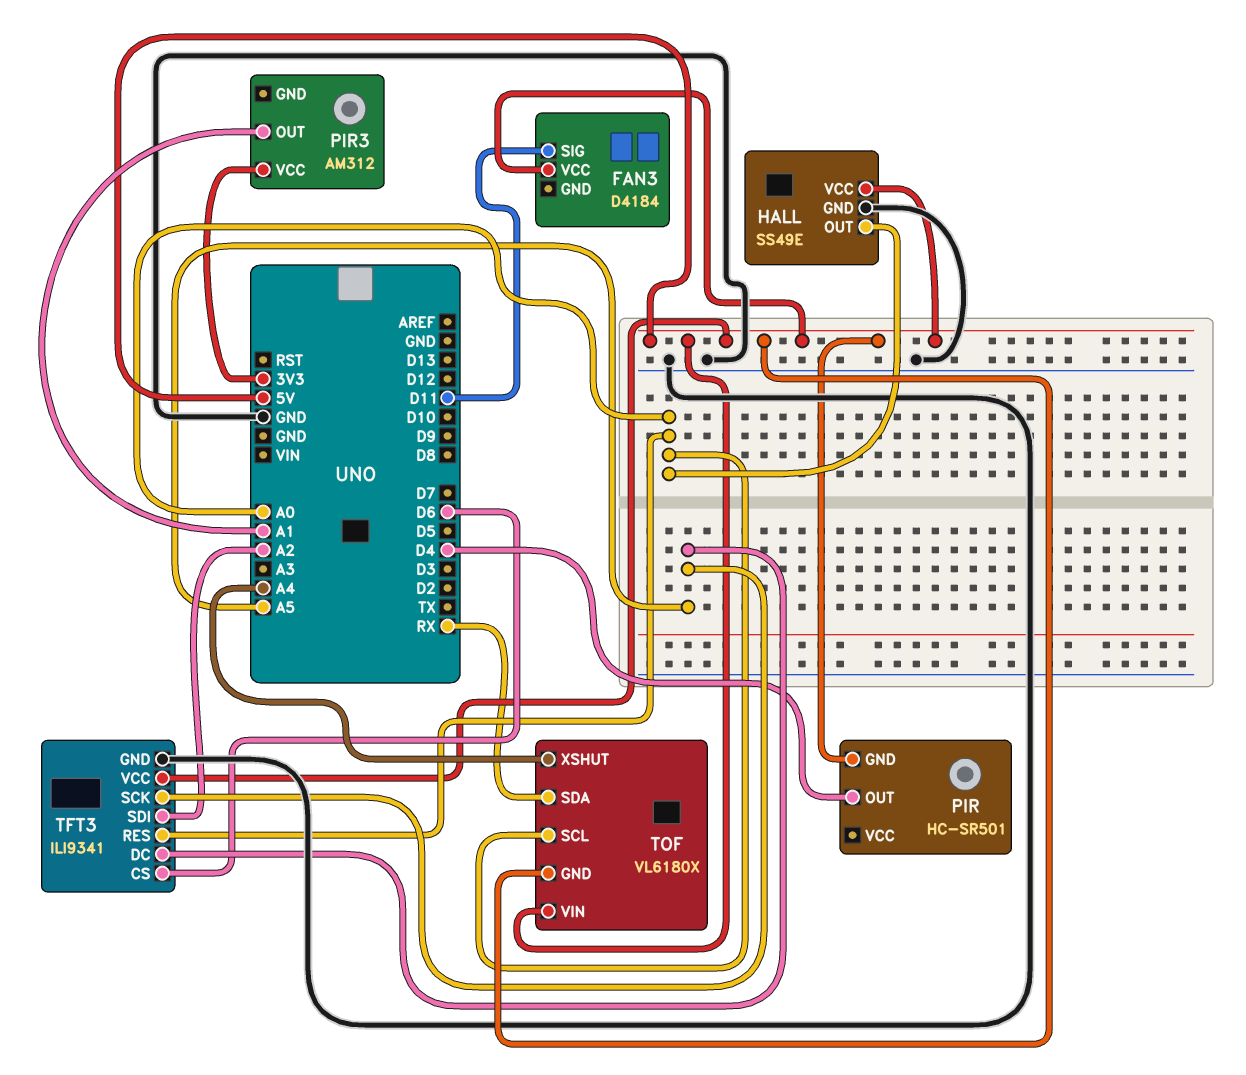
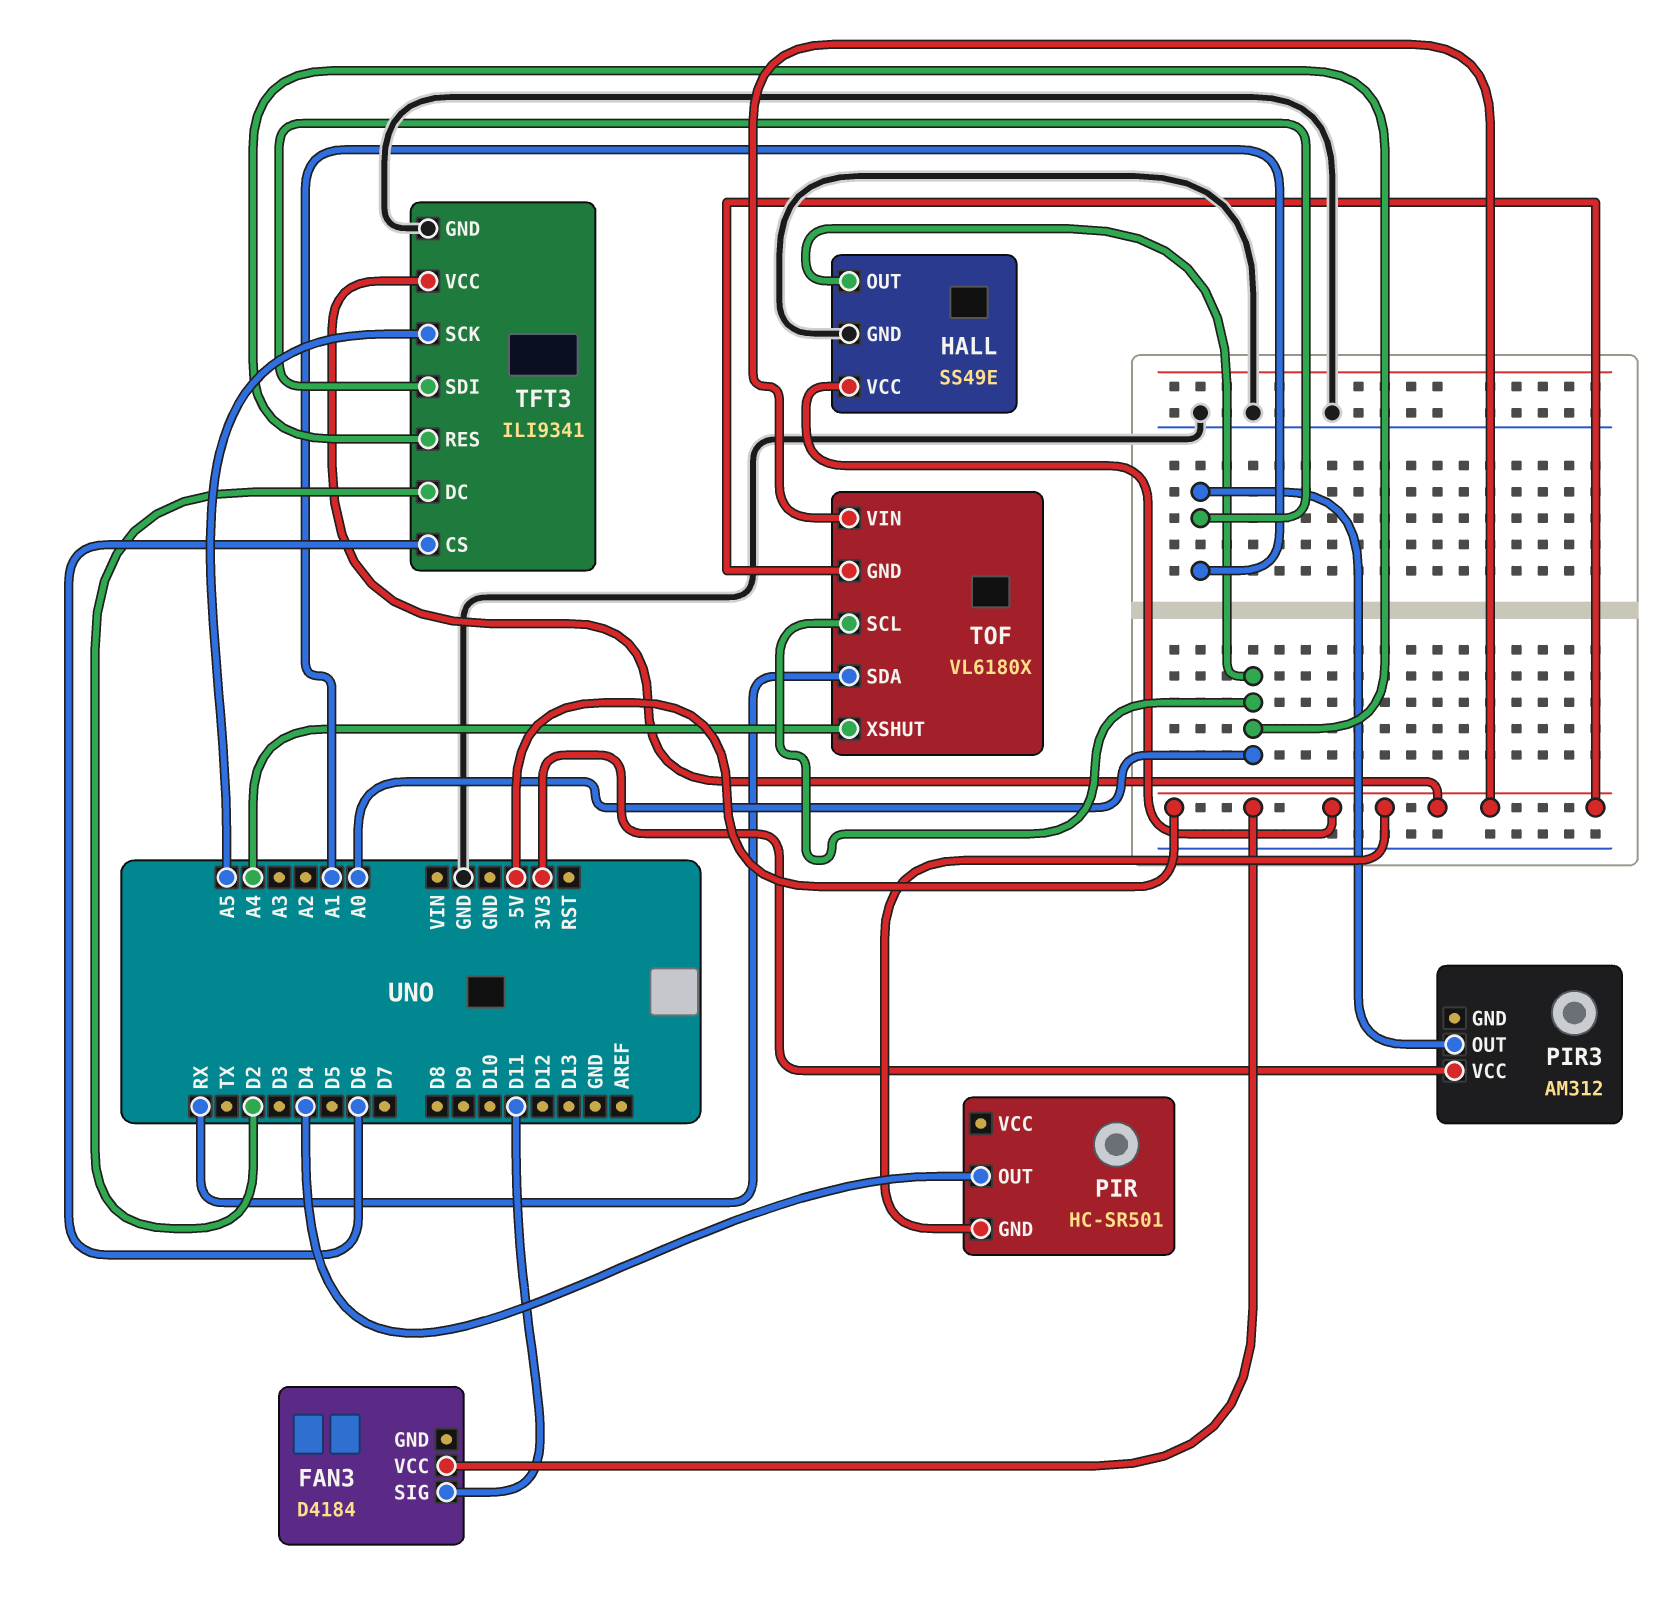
TFT3 pin DC: A5 -> D2
TFT3 pin SDI: A2 -> A1

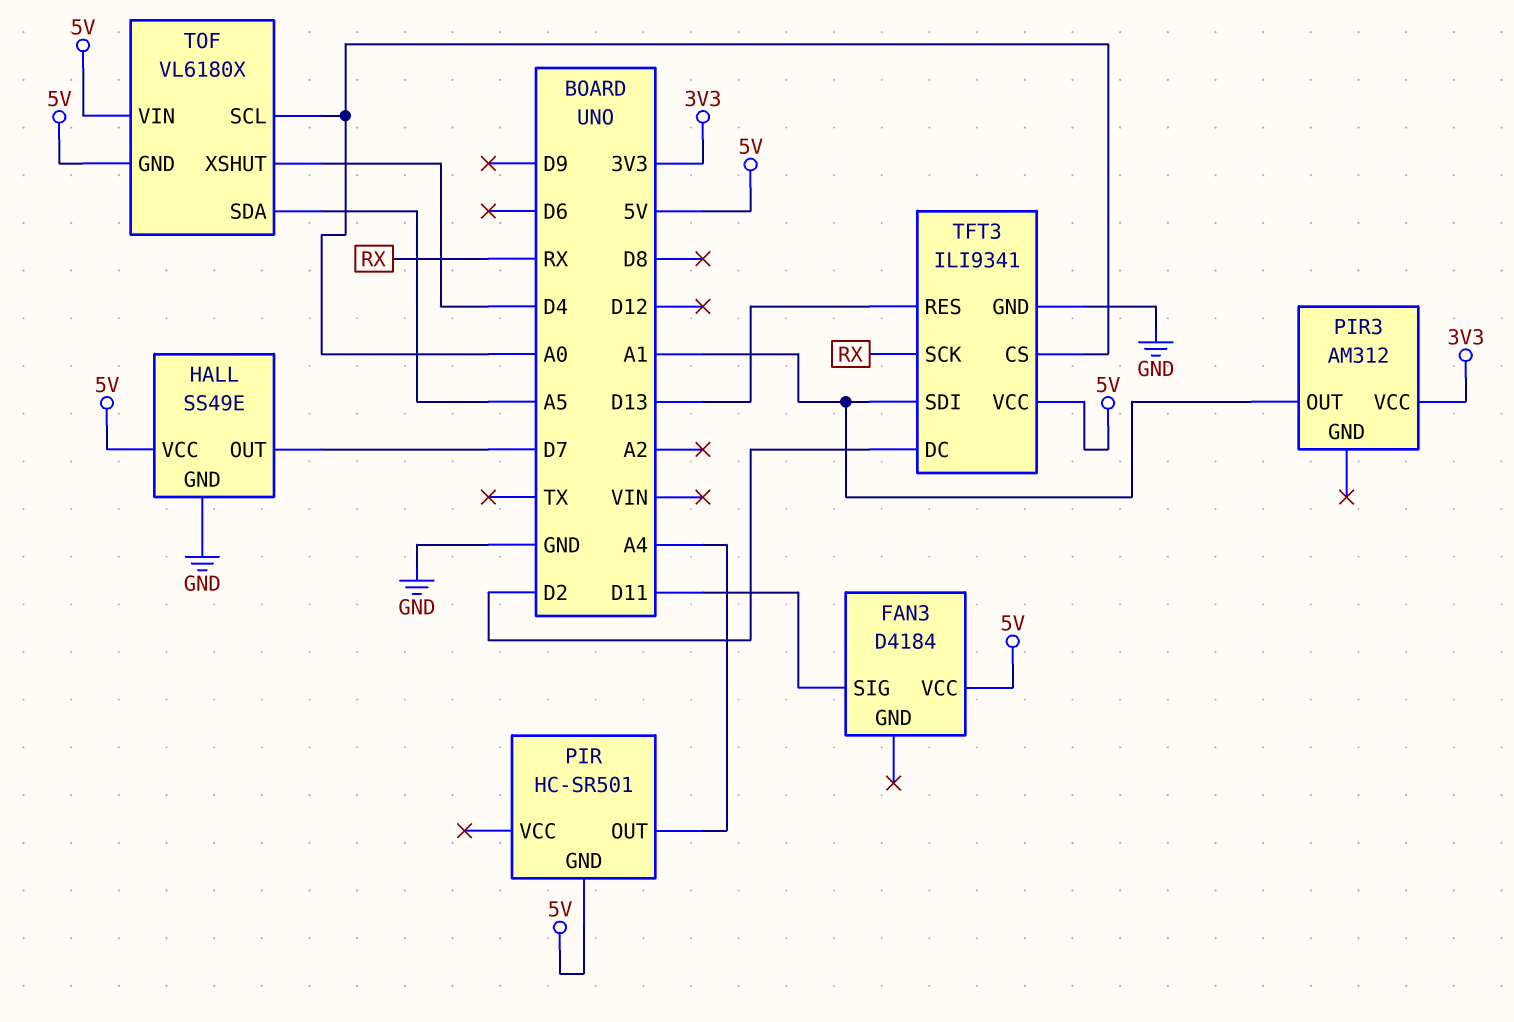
HALL pin OUT: A0 -> D7
PIR pin OUT: D4 -> A4
TFT3 pin CS: D6 -> A0
TFT3 pin RES: A0 -> D13
TFT3 pin SCK: A5 -> RX
TOF pin SDA: RX -> A5
TOF pin XSHUT: A4 -> D4

